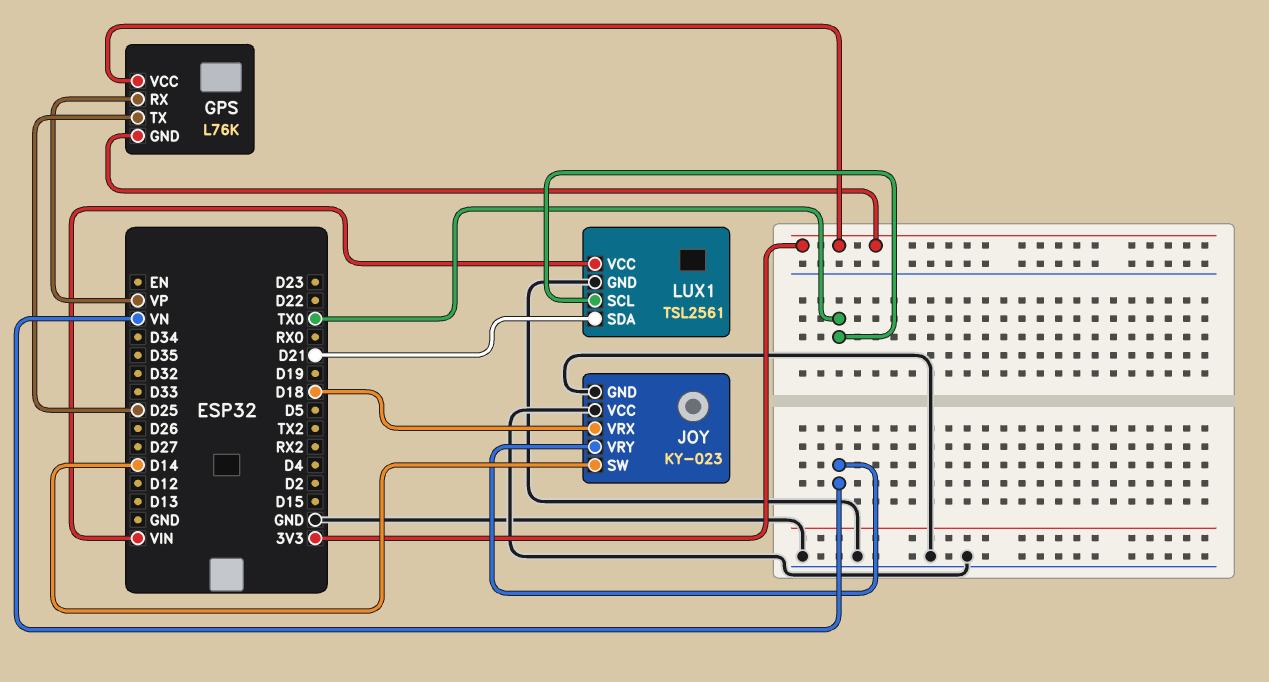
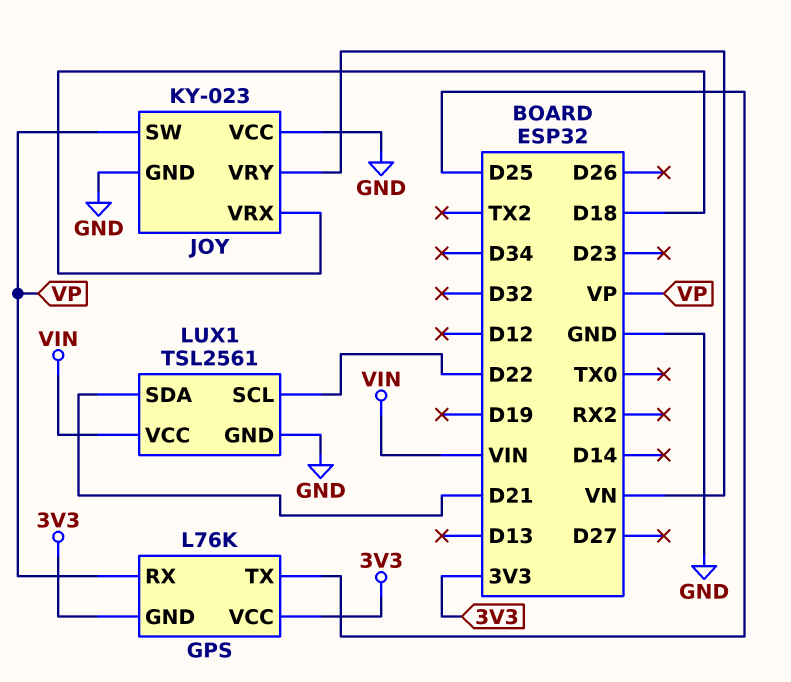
JOY pin SW: D14 -> VP
LUX1 pin SCL: TX0 -> D22

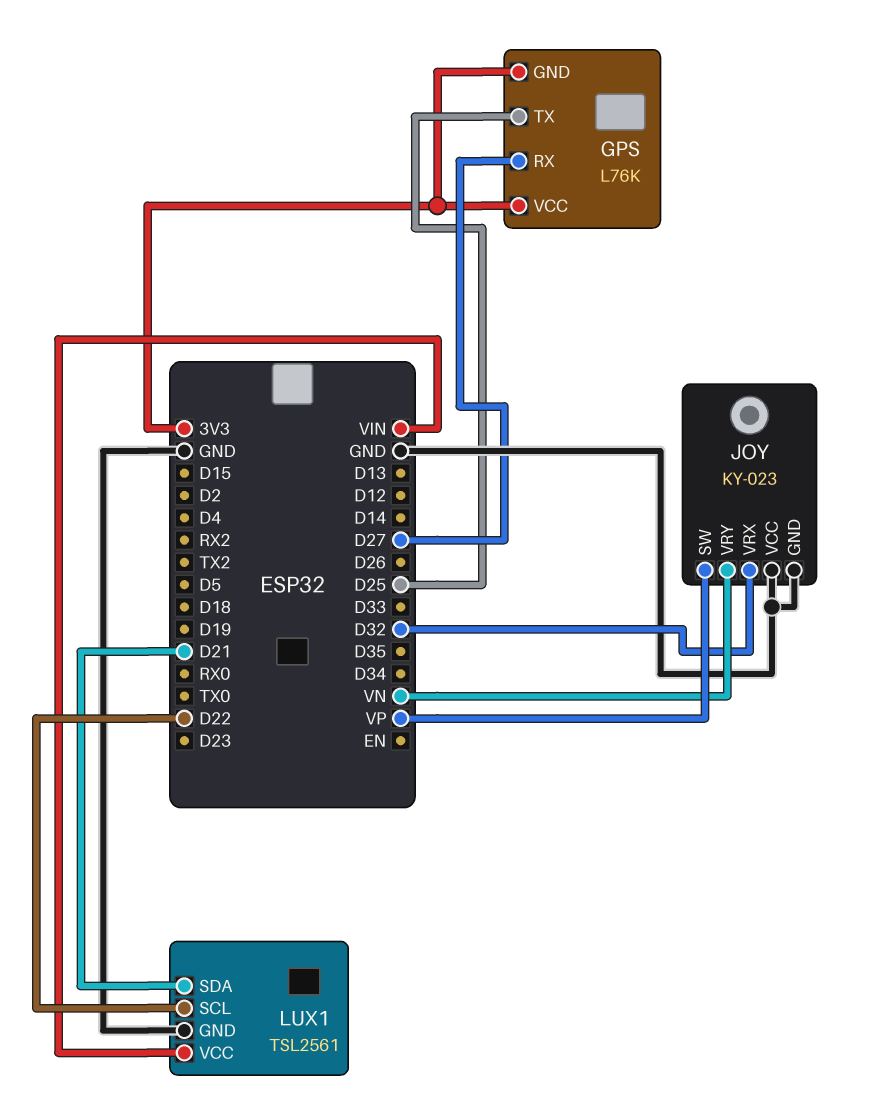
GPS pin RX: VP -> D27
JOY pin VRX: D18 -> D32

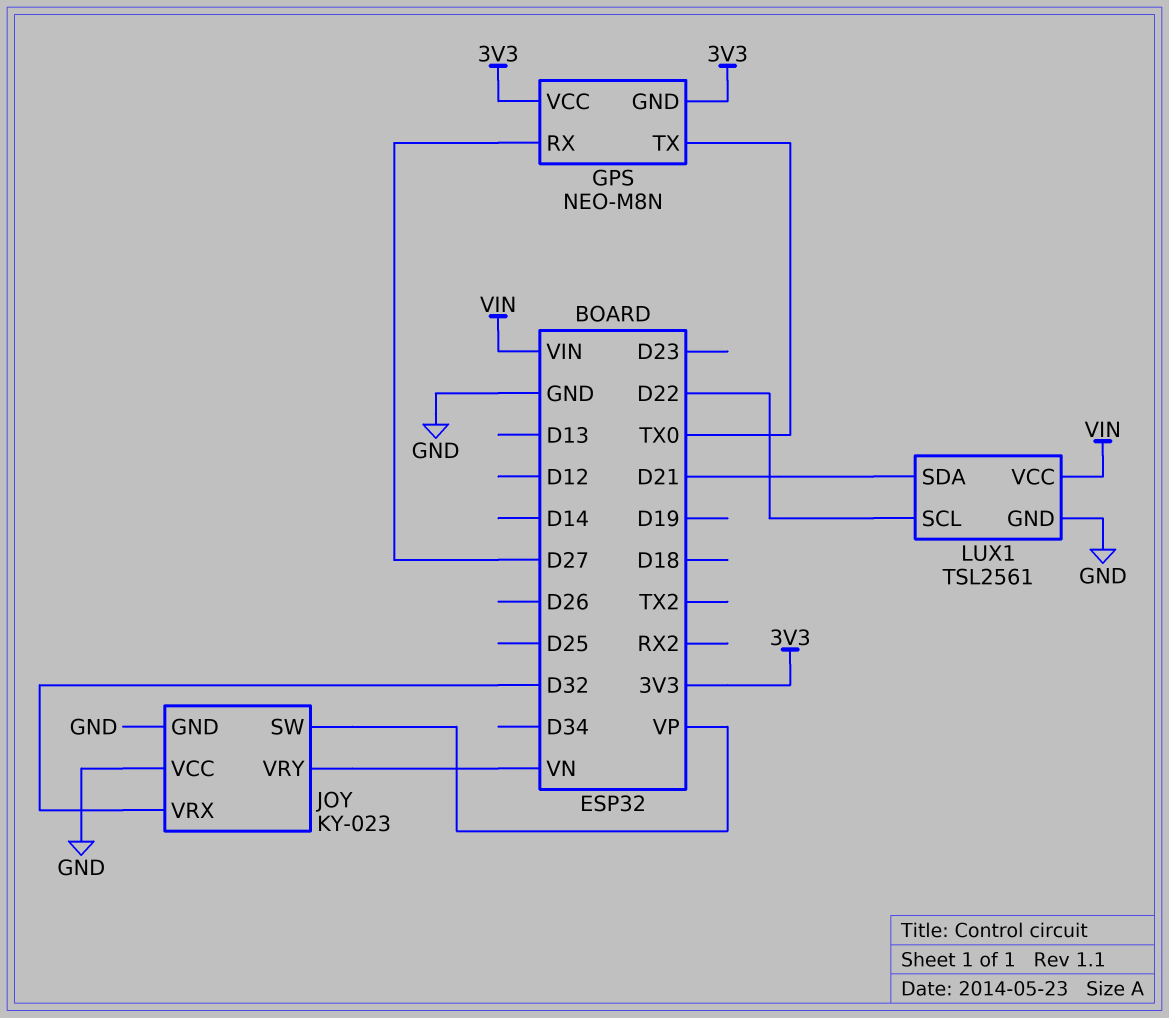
GPS: L76K -> NEO-M8N
GPS pin TX: D25 -> TX0

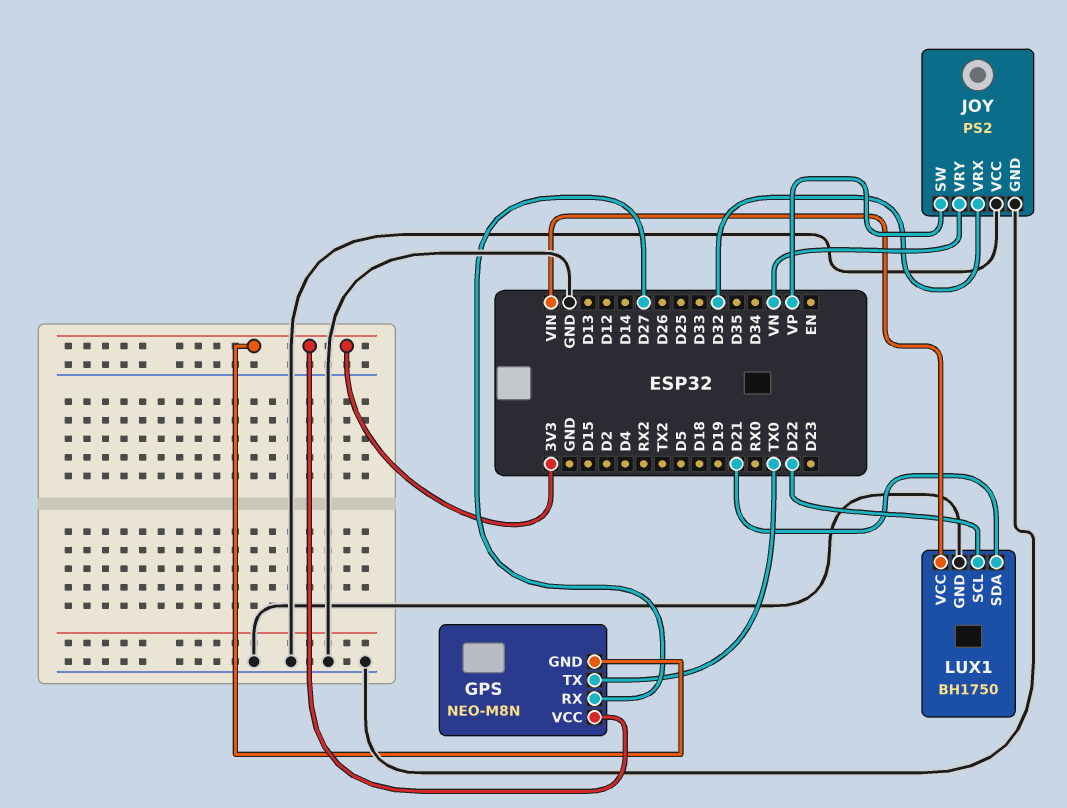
JOY: KY-023 -> PS2
LUX1: TSL2561 -> BH1750

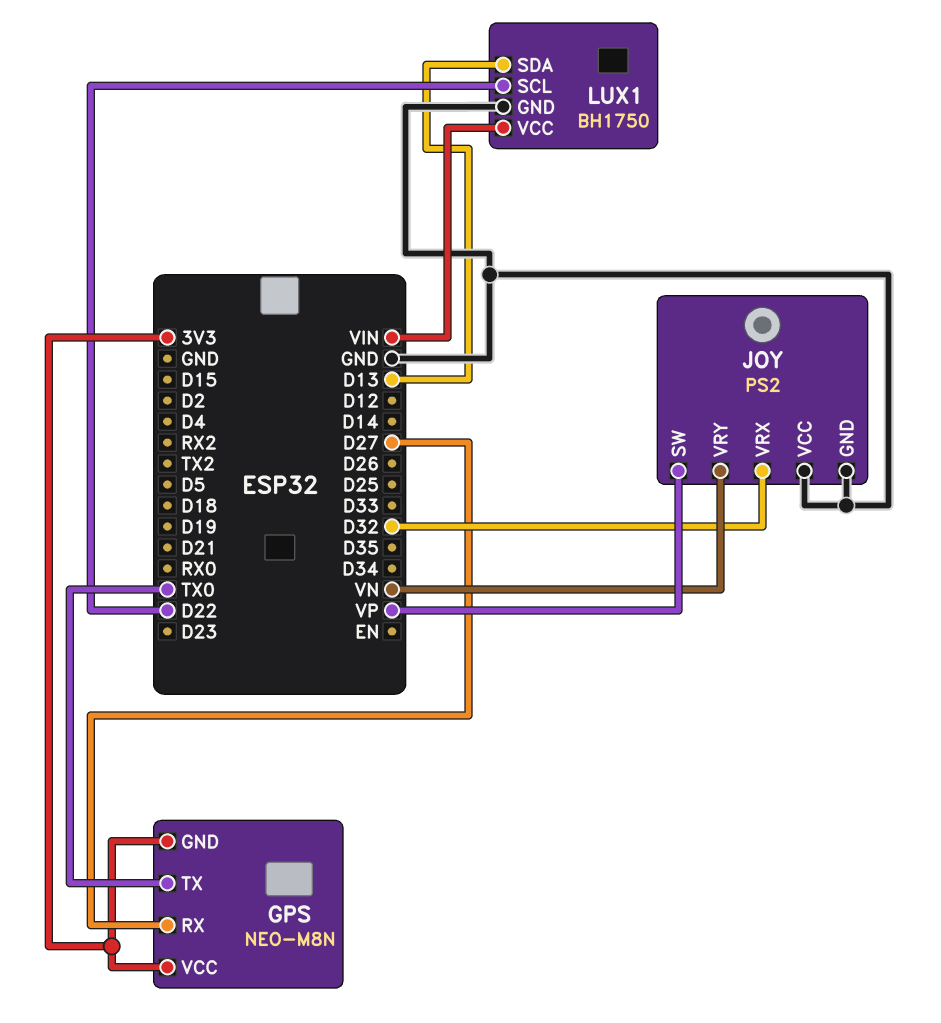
LUX1 pin SDA: D21 -> D13

